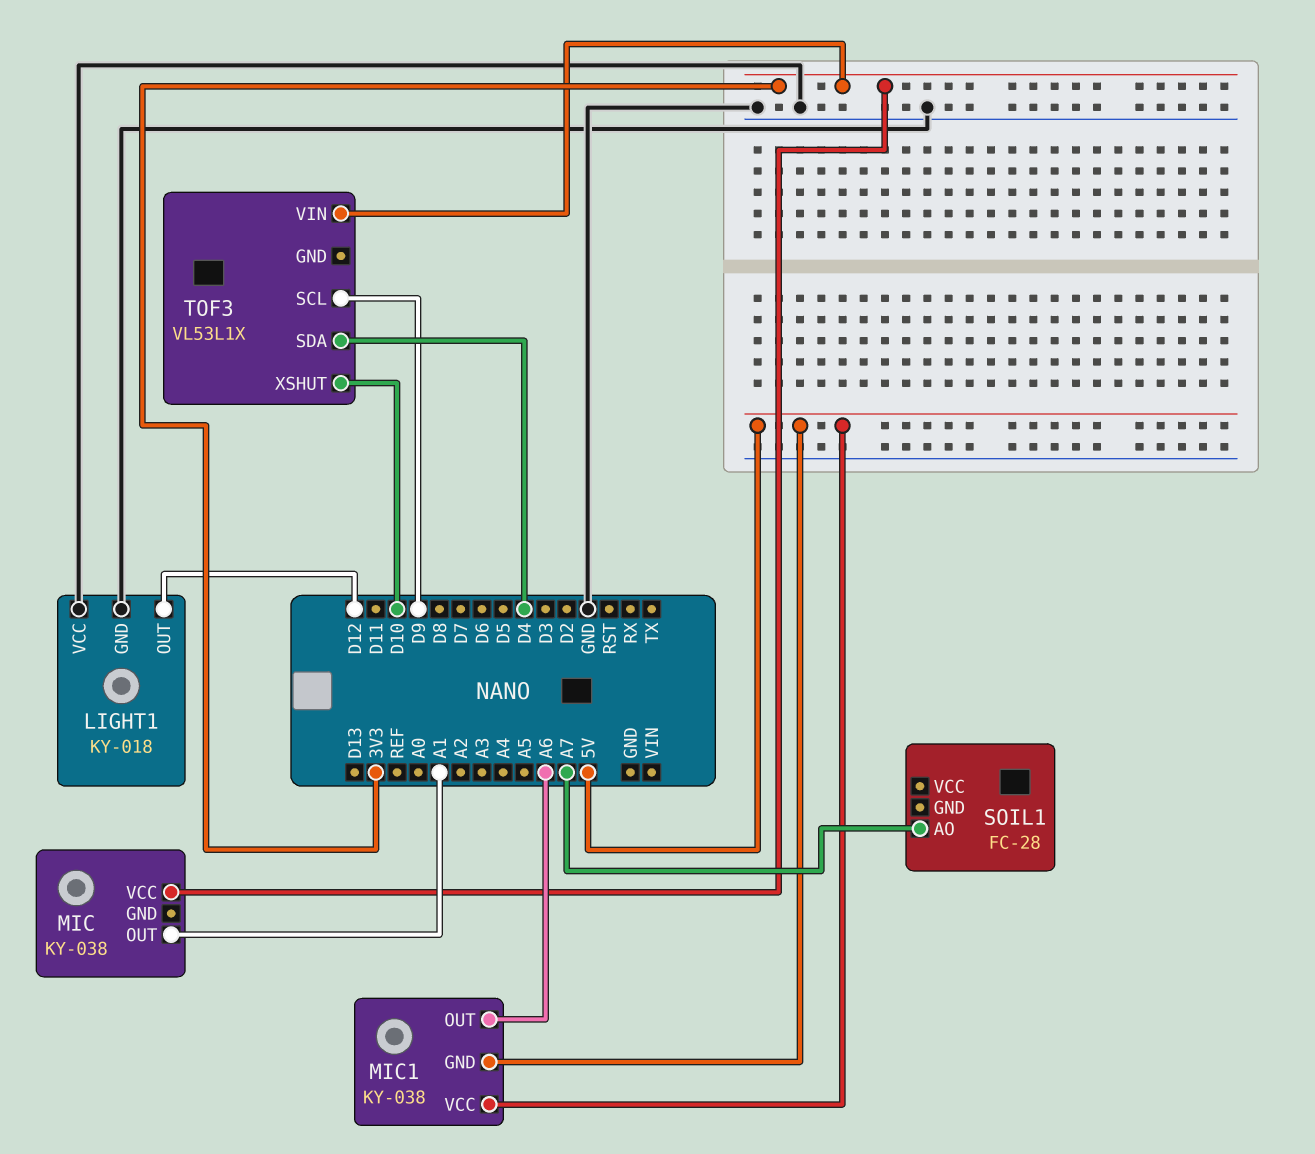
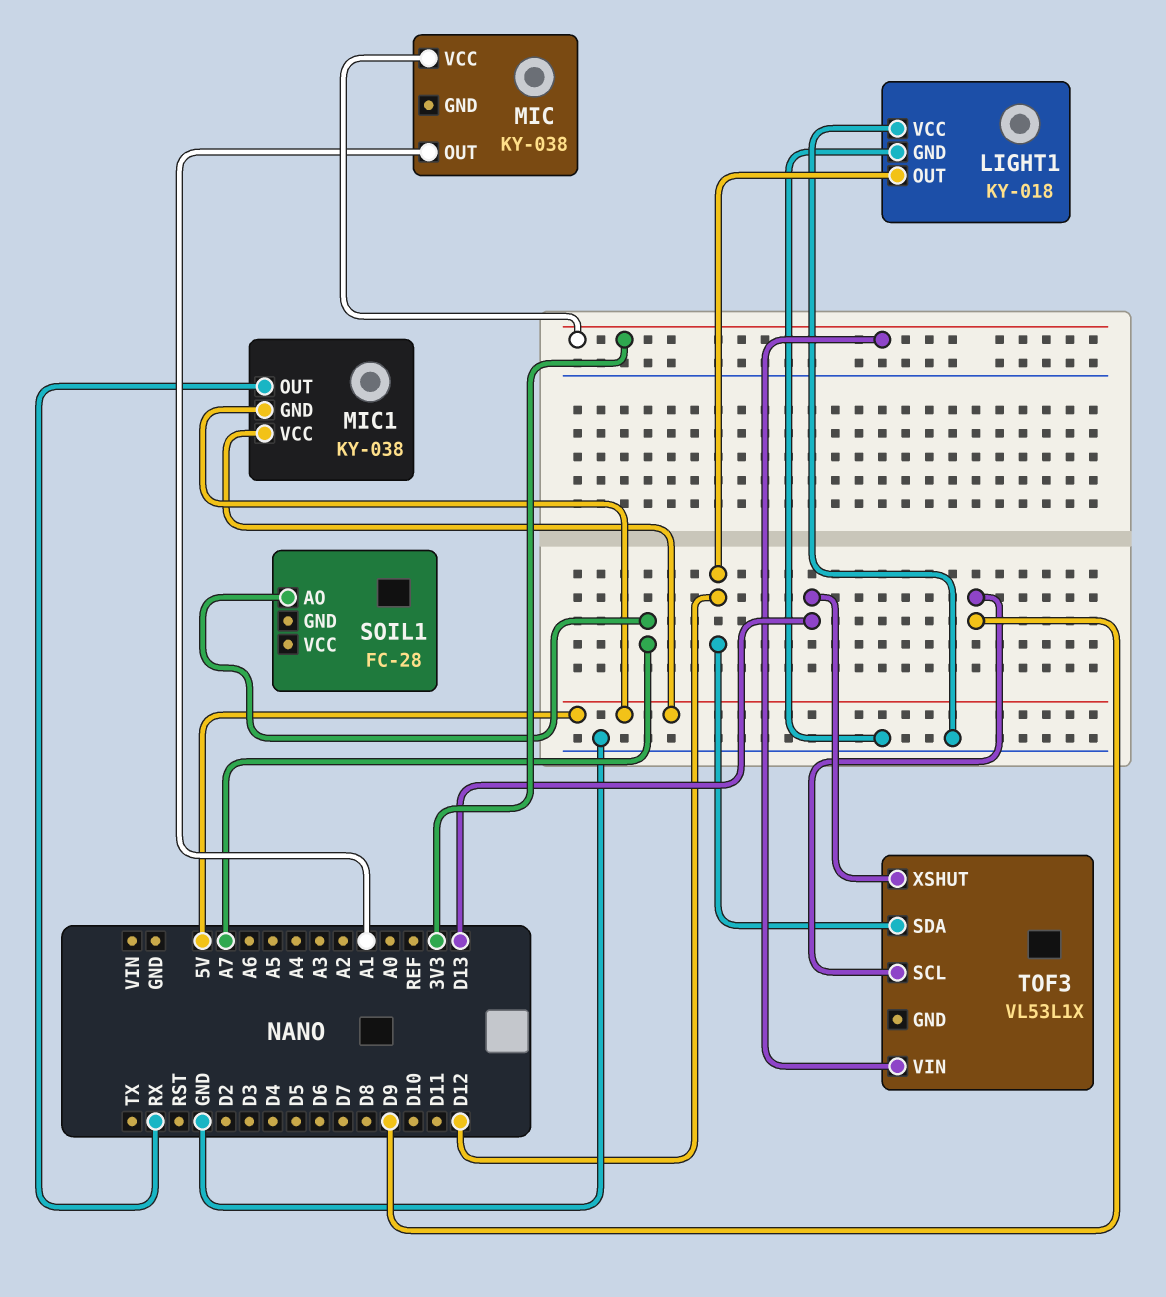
MIC1 pin OUT: A6 -> RX
TOF3 pin SDA: D4 -> D12
TOF3 pin XSHUT: D10 -> D13

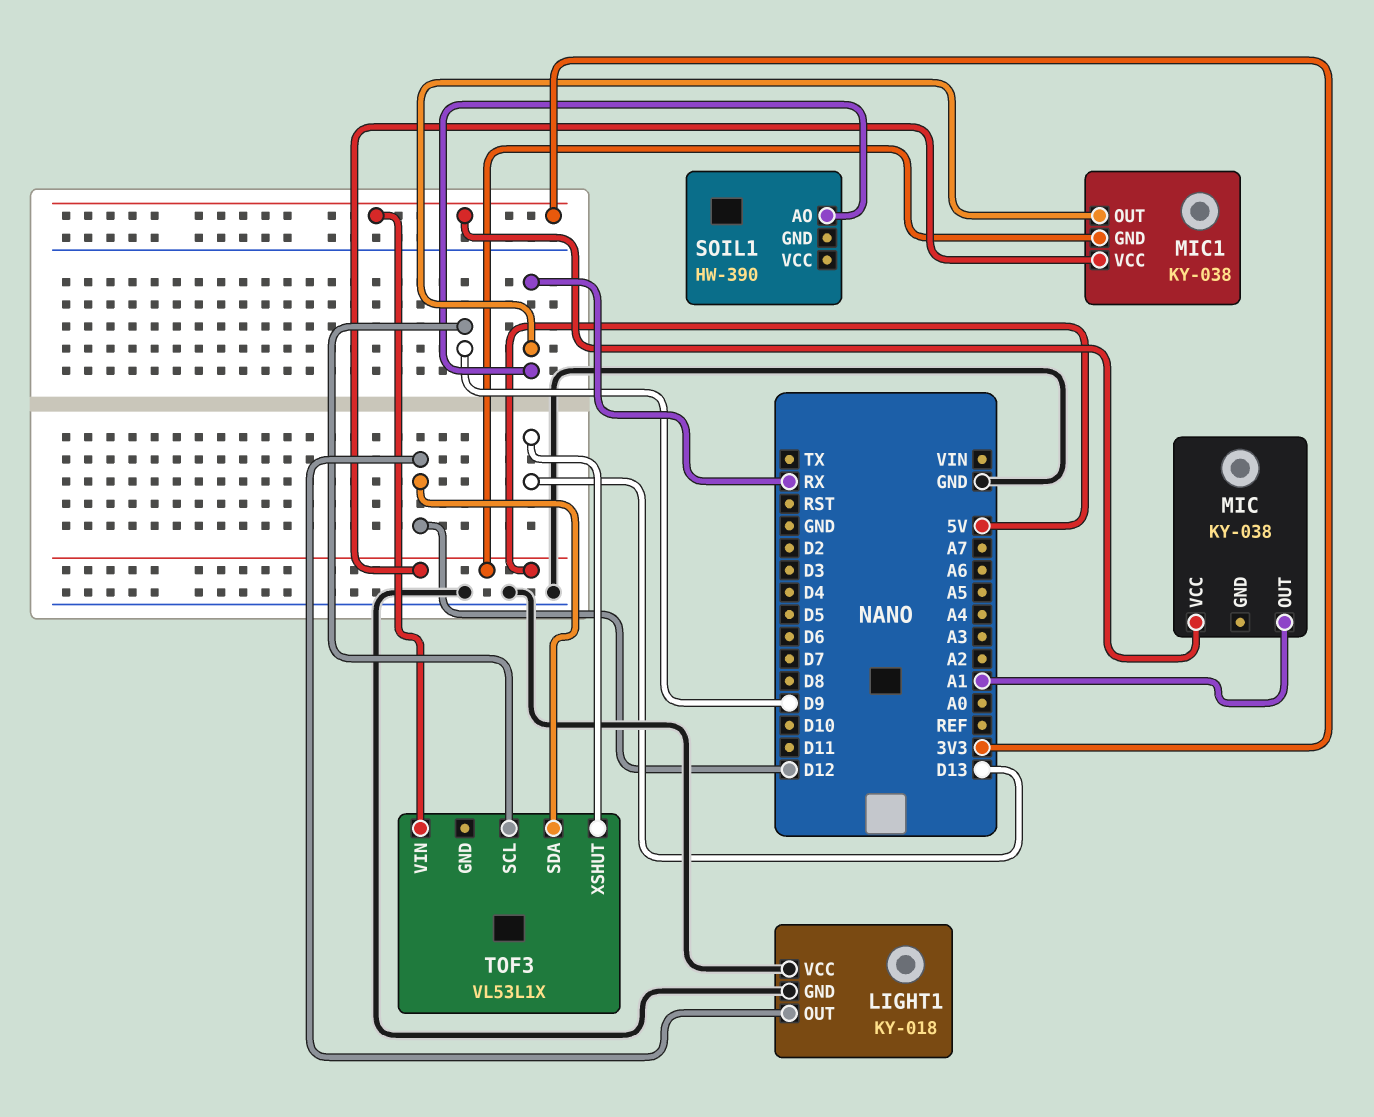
SOIL1: FC-28 -> HW-390
SOIL1 pin AO: A7 -> RX

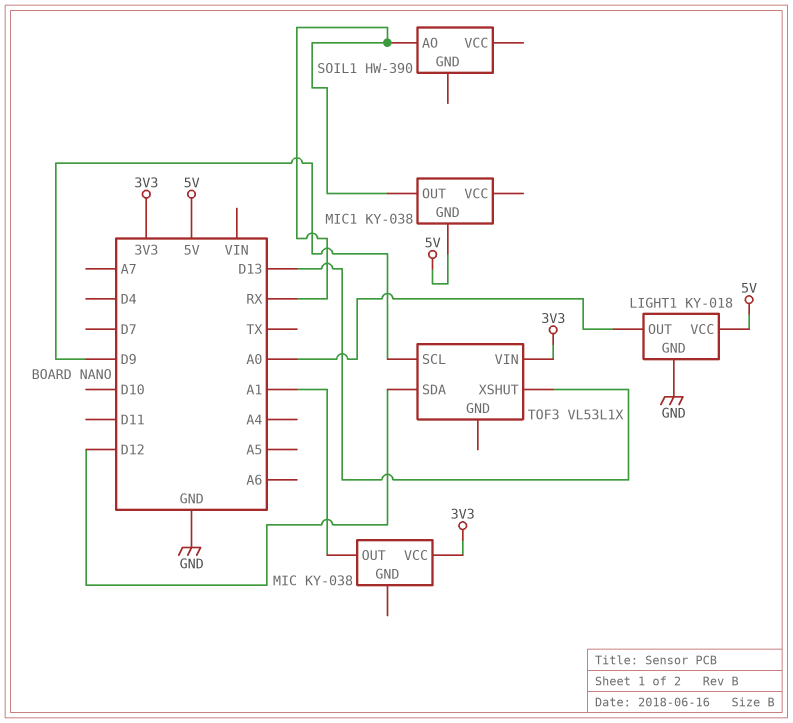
LIGHT1 pin OUT: D12 -> A0
LIGHT1 pin VCC: GND -> 5V
MIC1 pin VCC: 5V -> none

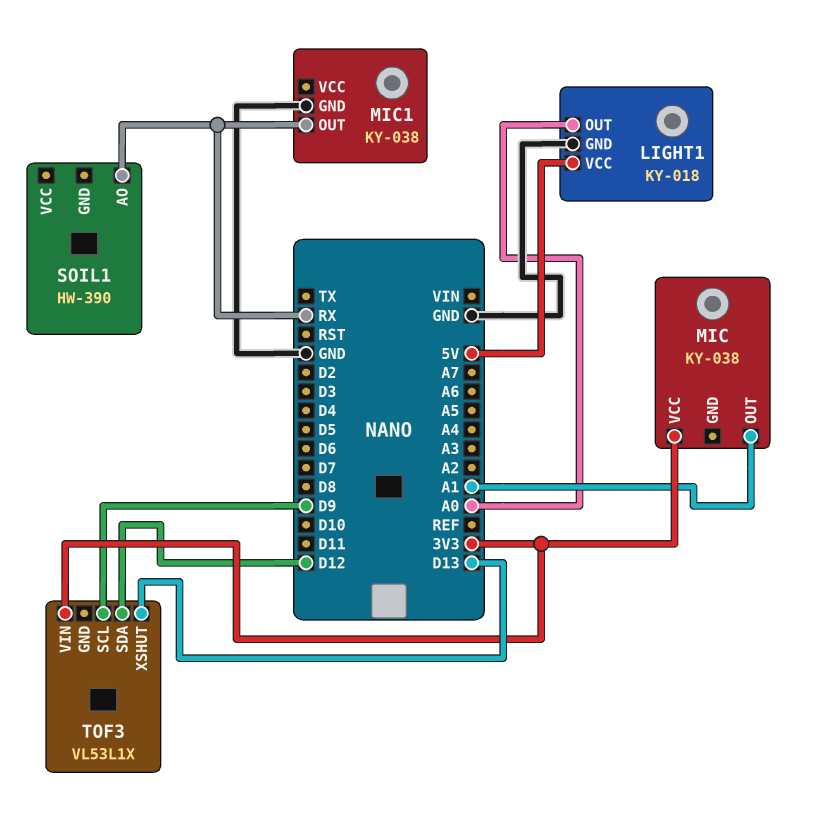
MIC1 pin GND: 5V -> GND

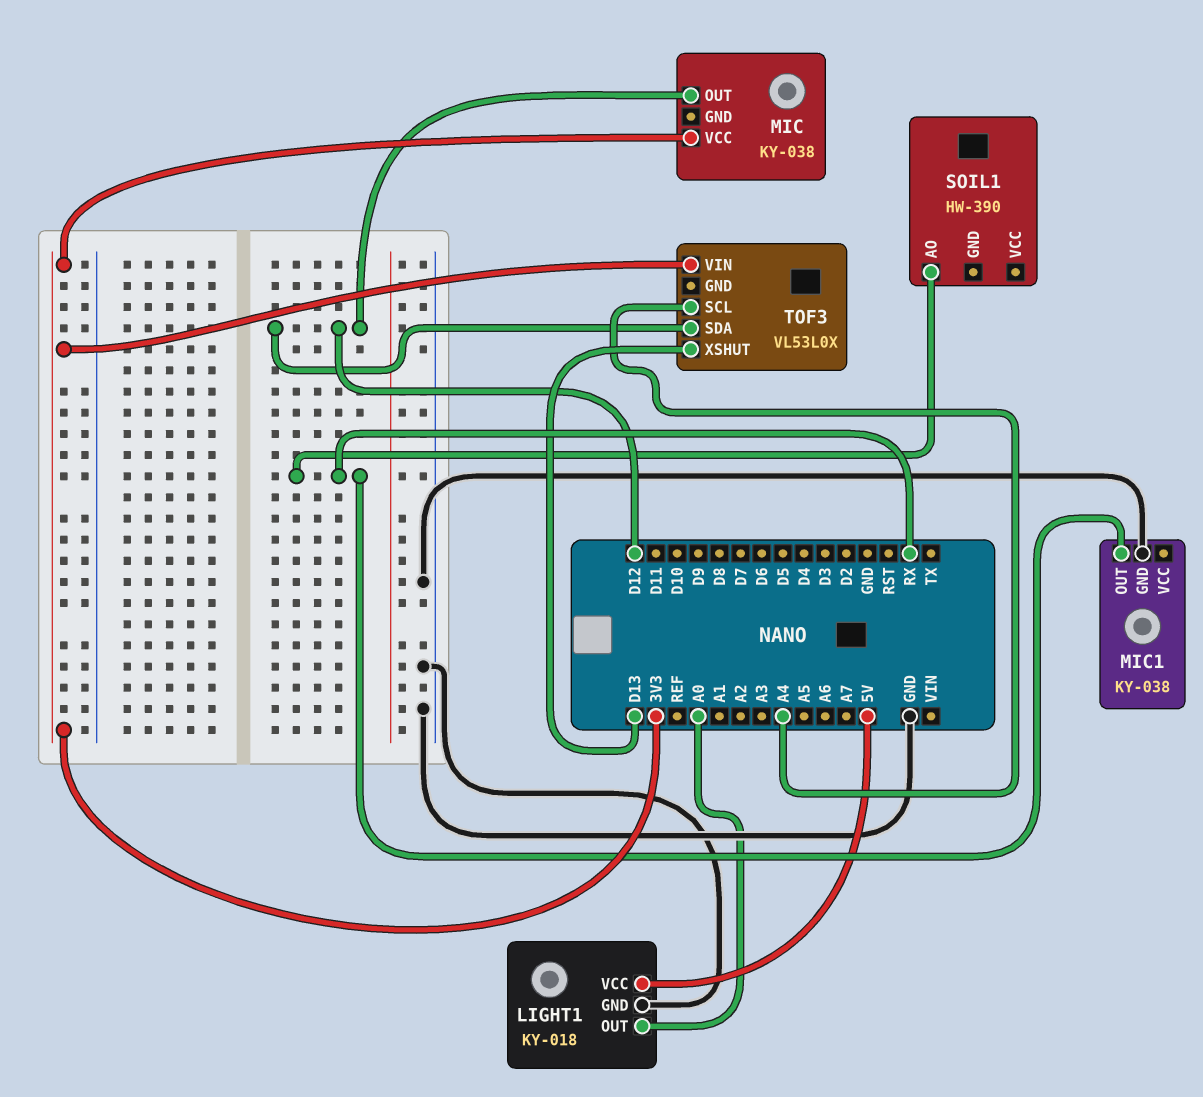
MIC pin OUT: A1 -> D12
TOF3: VL53L1X -> VL53L0X
TOF3 pin SCL: D9 -> A4

